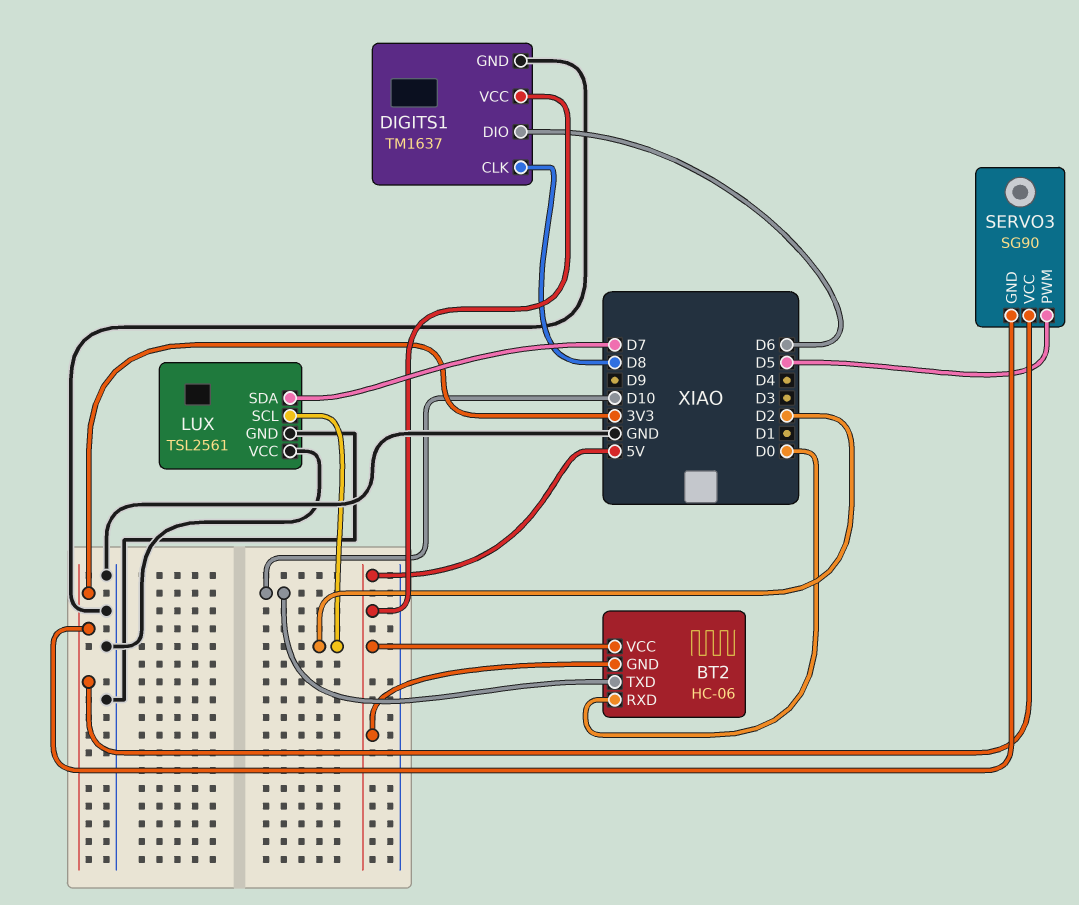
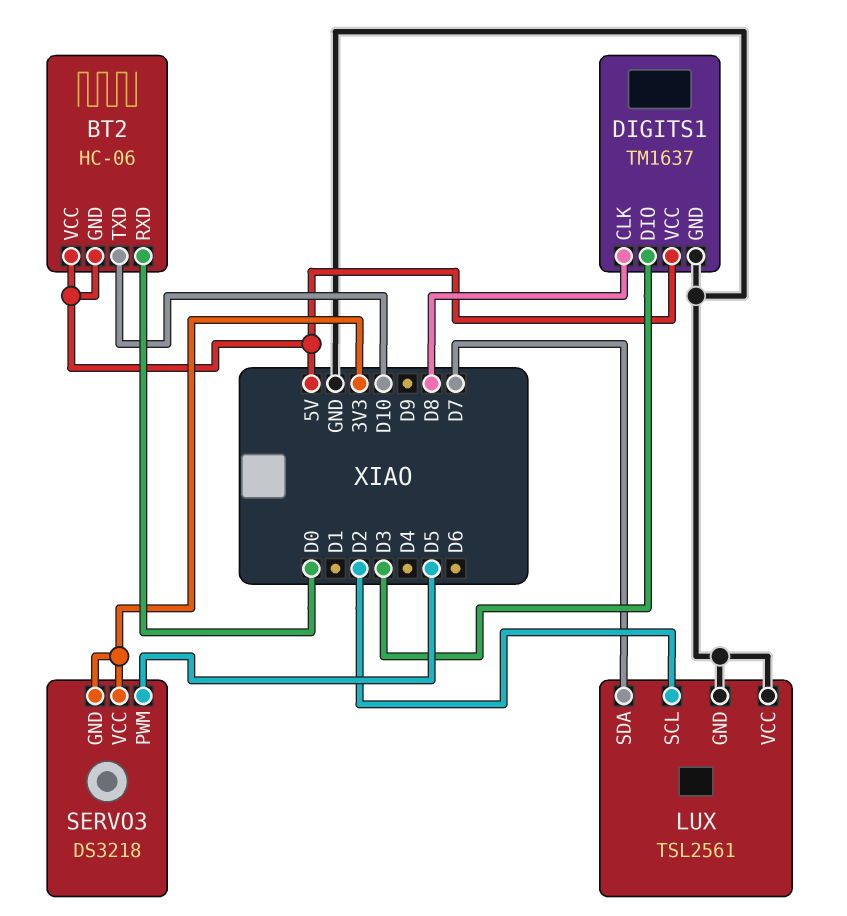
DIGITS1 pin DIO: D6 -> D3
SERVO3: SG90 -> DS3218

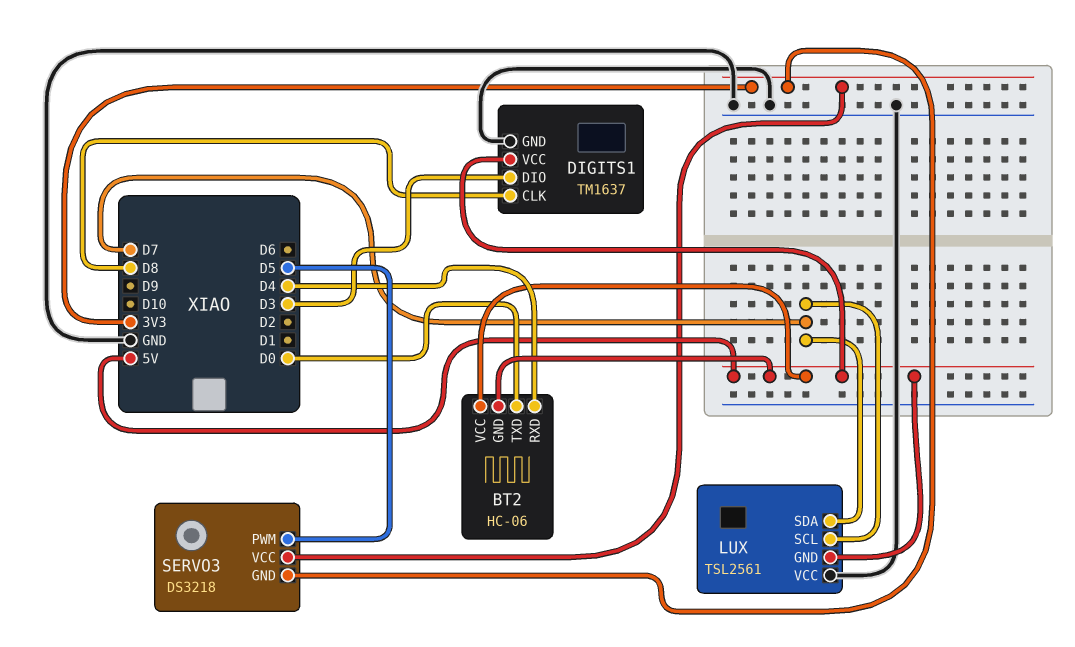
BT2 pin RXD: D0 -> D4
BT2 pin TXD: D10 -> D0
LUX pin GND: GND -> 5V
LUX pin SCL: D2 -> D7

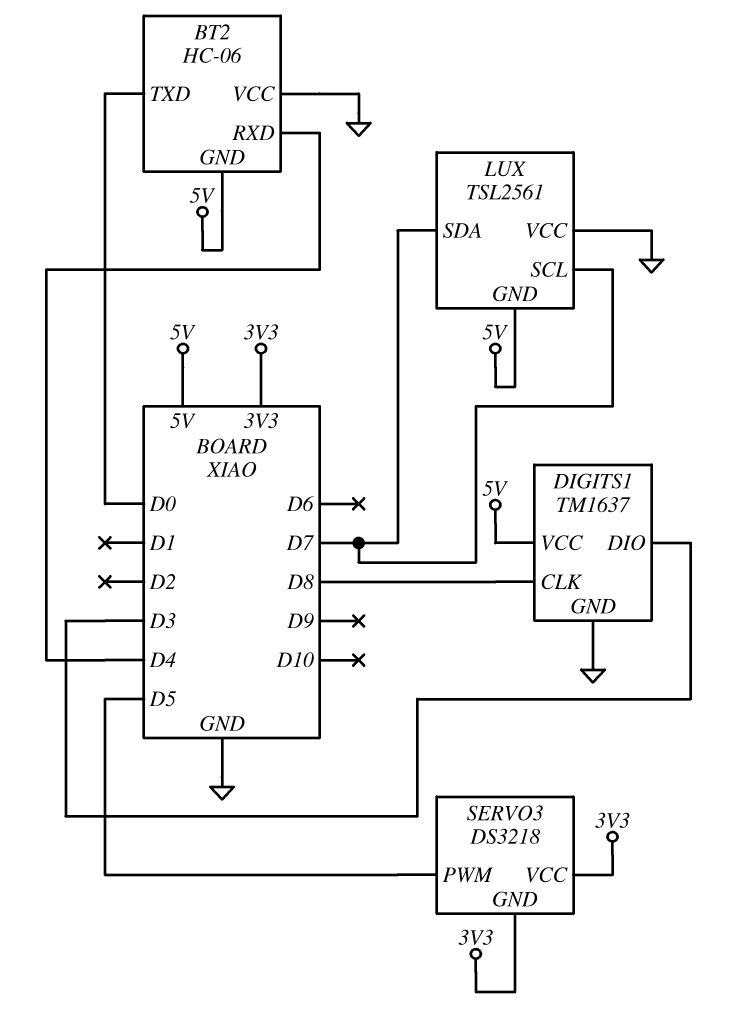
BT2 pin VCC: 5V -> GND

